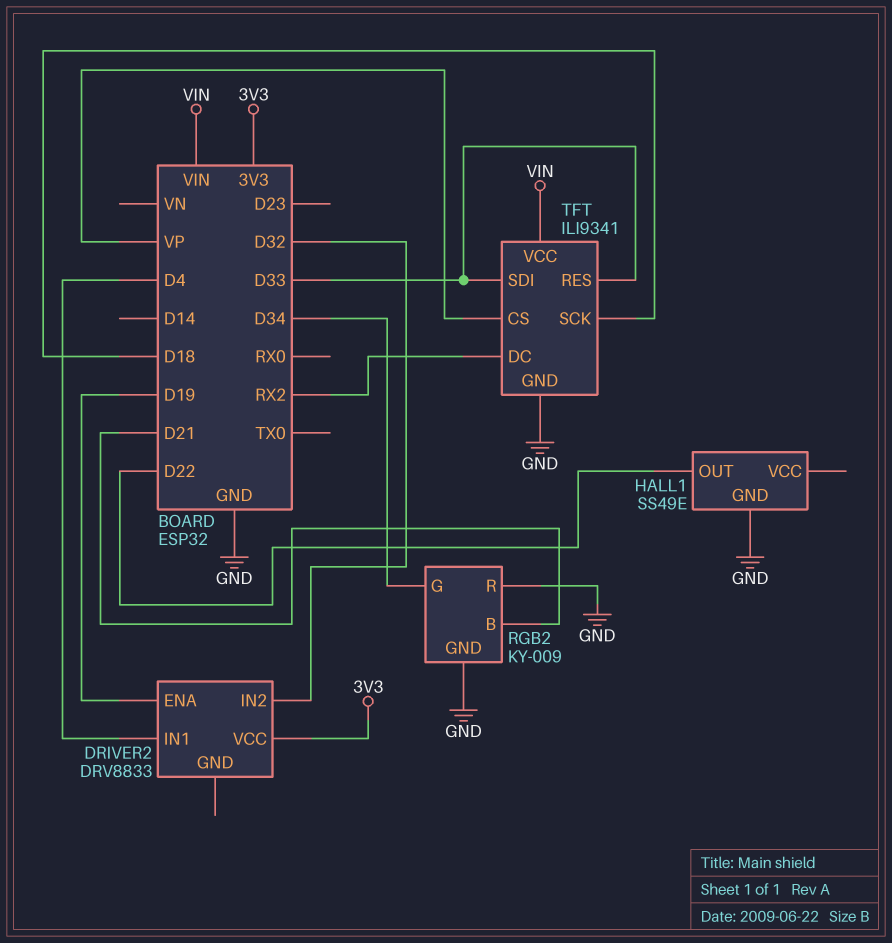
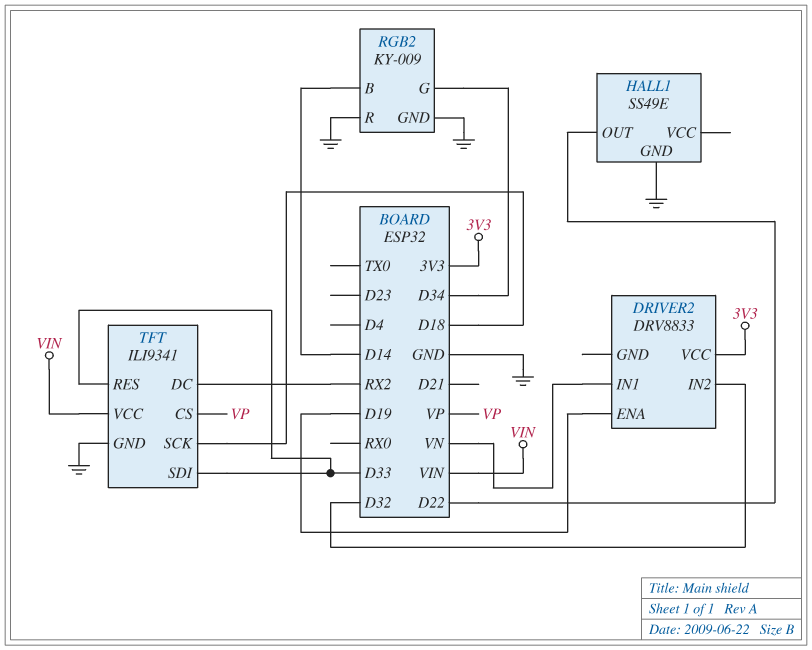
DRIVER2 pin IN1: D4 -> VN
RGB2 pin B: D21 -> D14

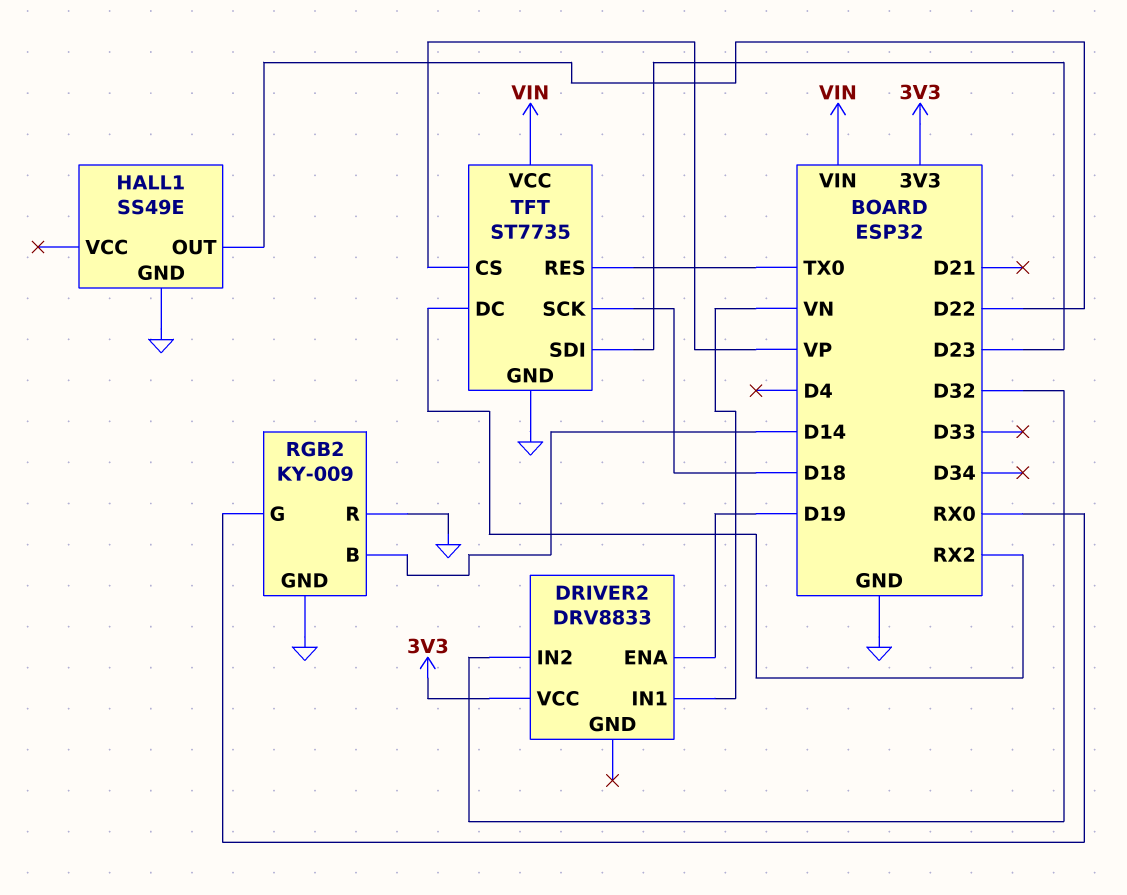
RGB2 pin G: D34 -> RX0
TFT: ILI9341 -> ST7735
TFT pin RES: D33 -> TX0
TFT pin SDI: D33 -> D23

